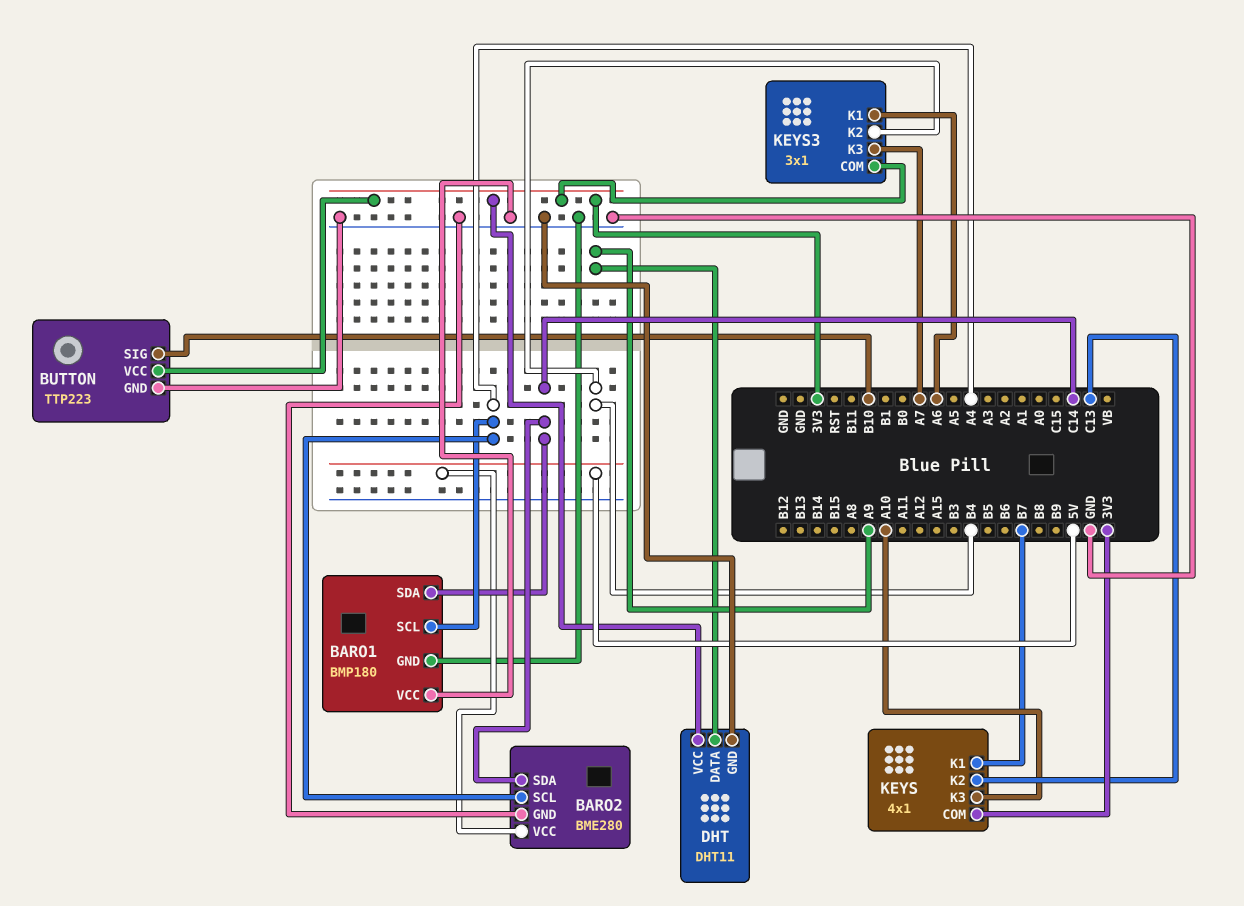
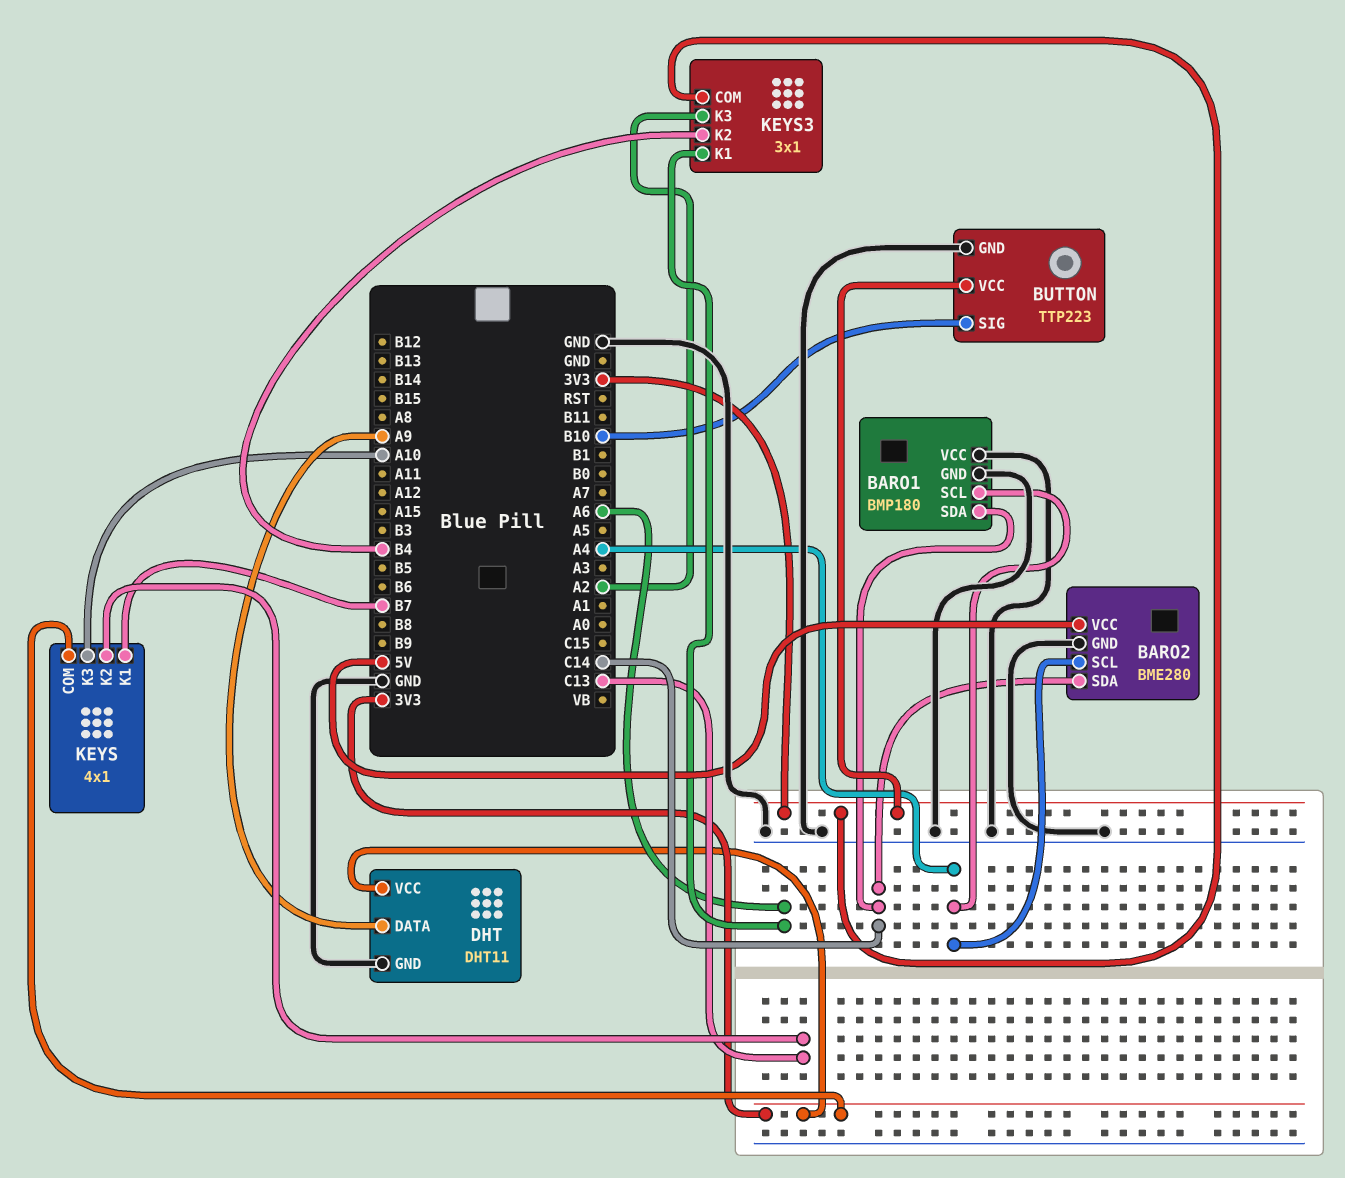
KEYS3 pin K3: A7 -> A2

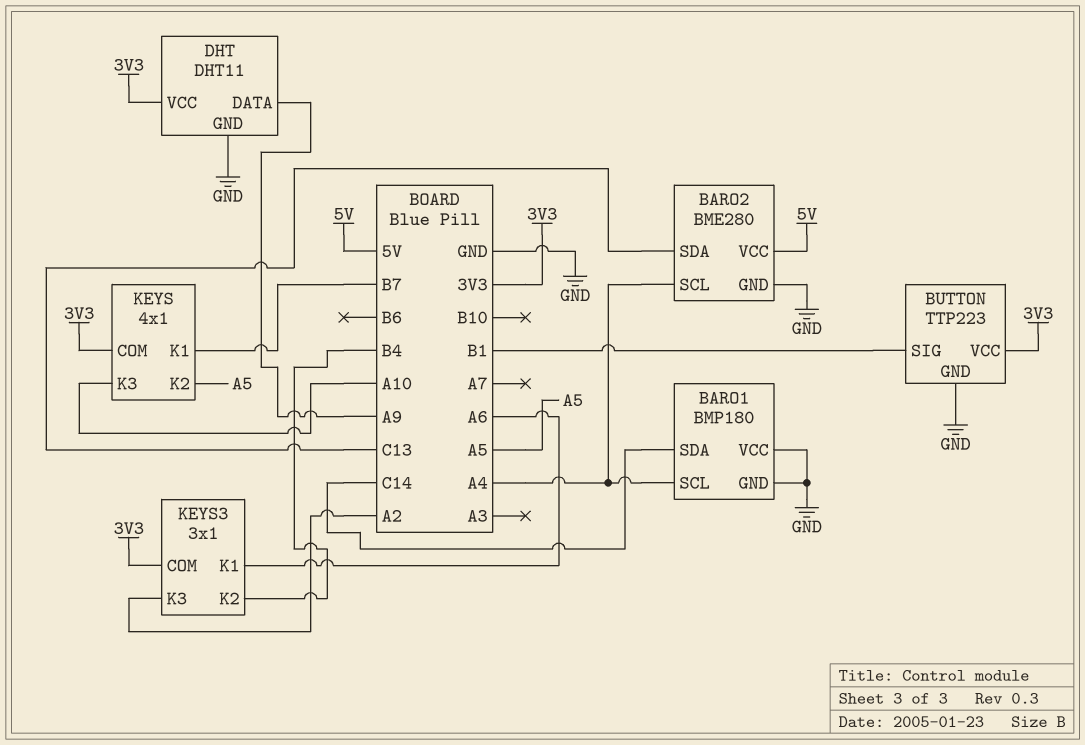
BARO2 pin SDA: C14 -> C13
BUTTON pin SIG: B10 -> B1
KEYS pin K2: C13 -> A5

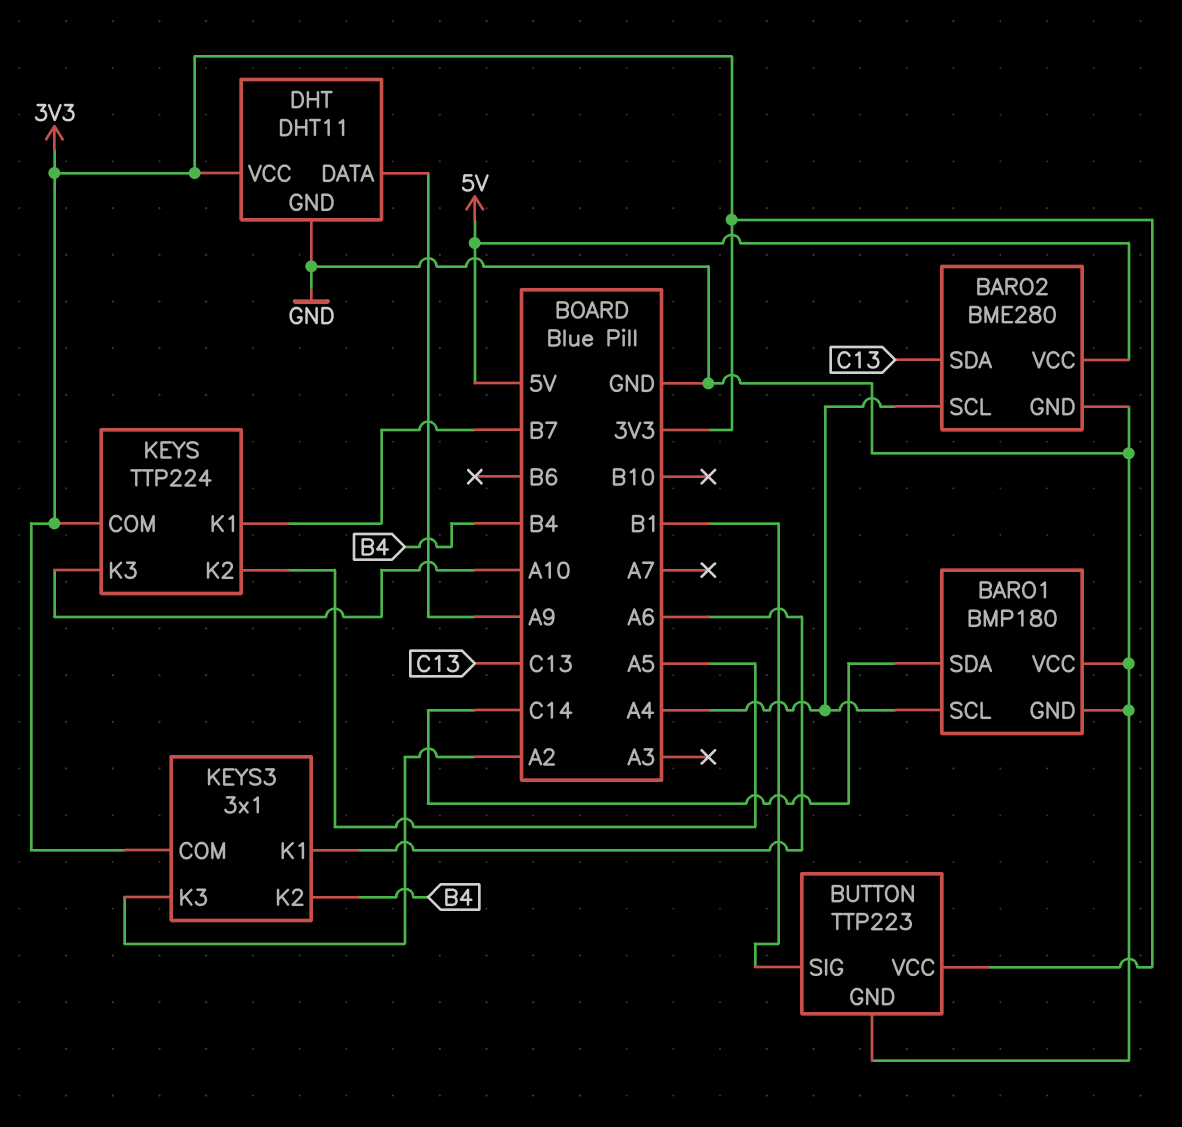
KEYS: 4x1 -> TTP224

